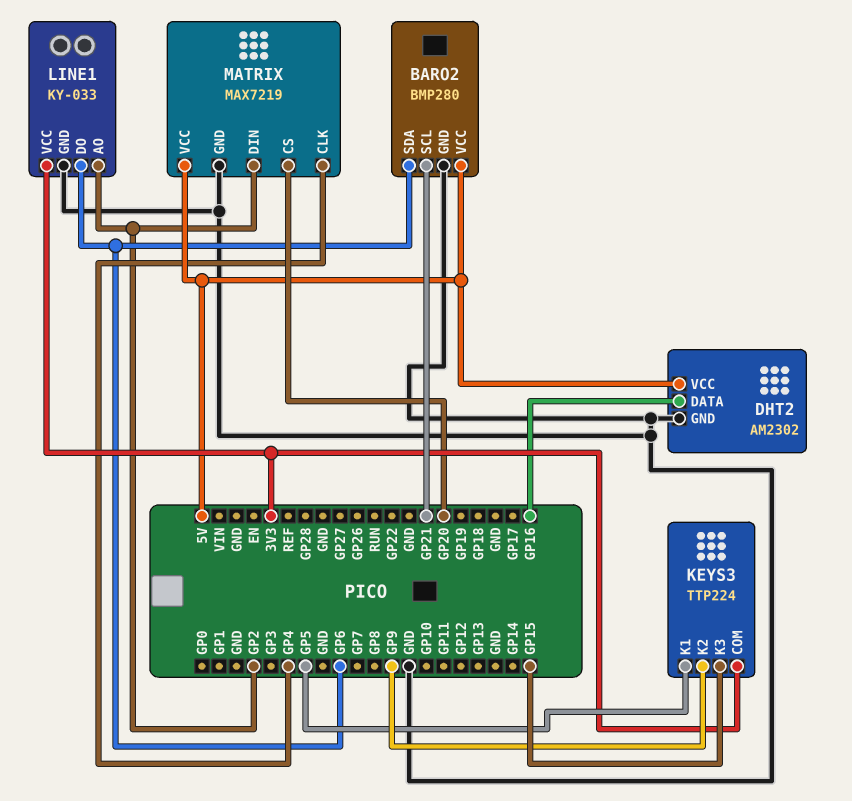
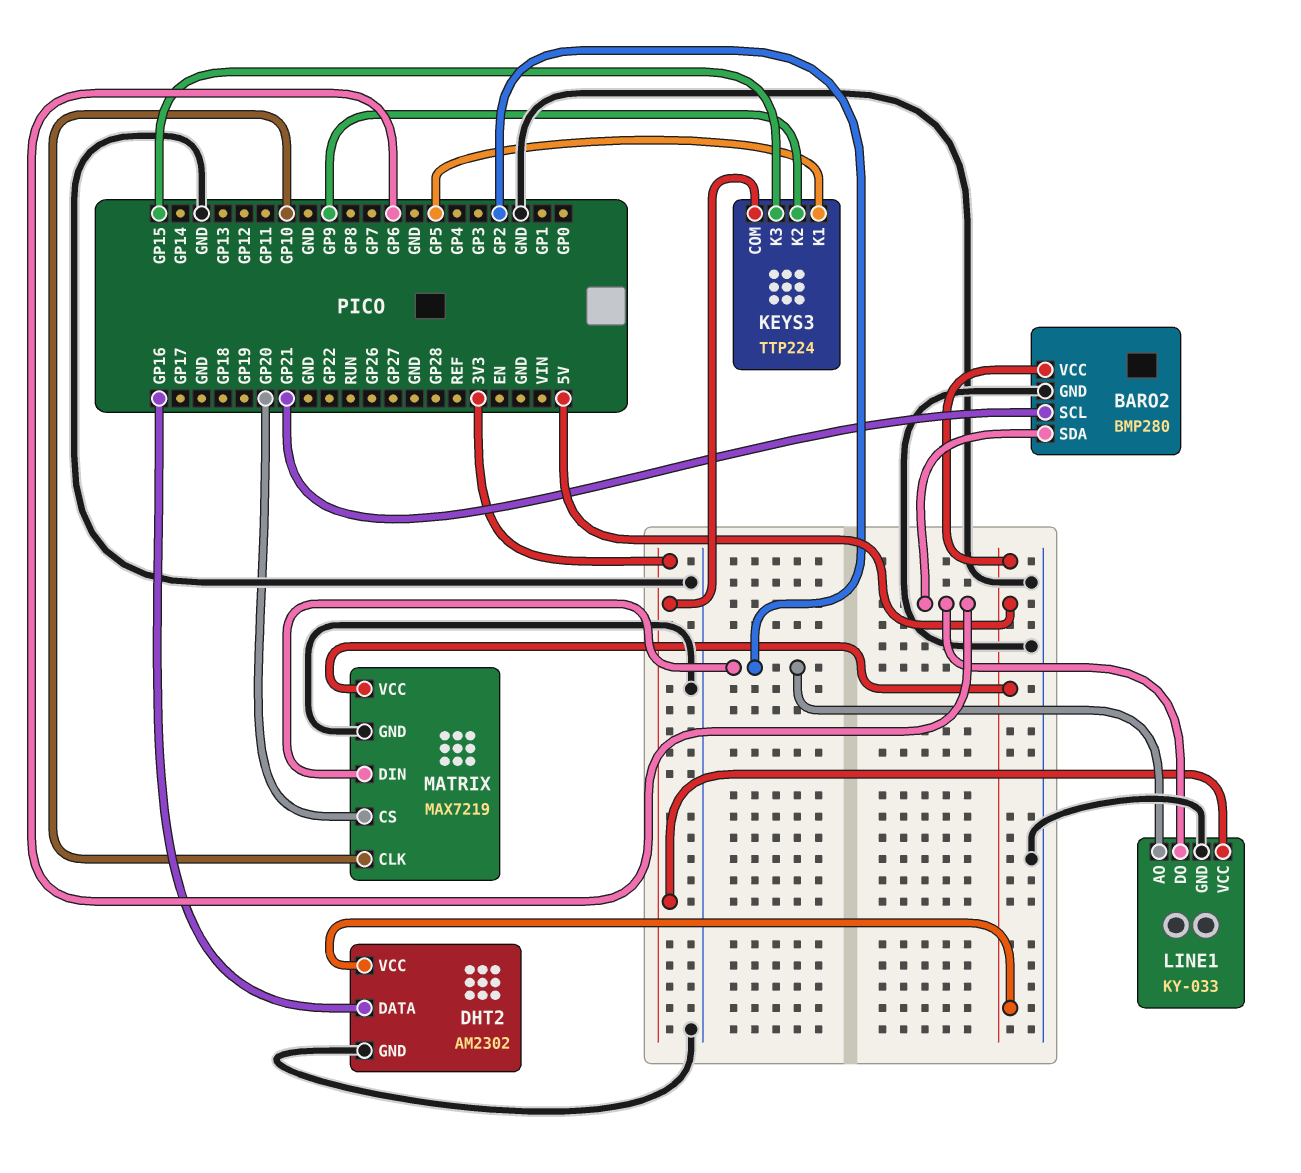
MATRIX pin CLK: GP4 -> GP10

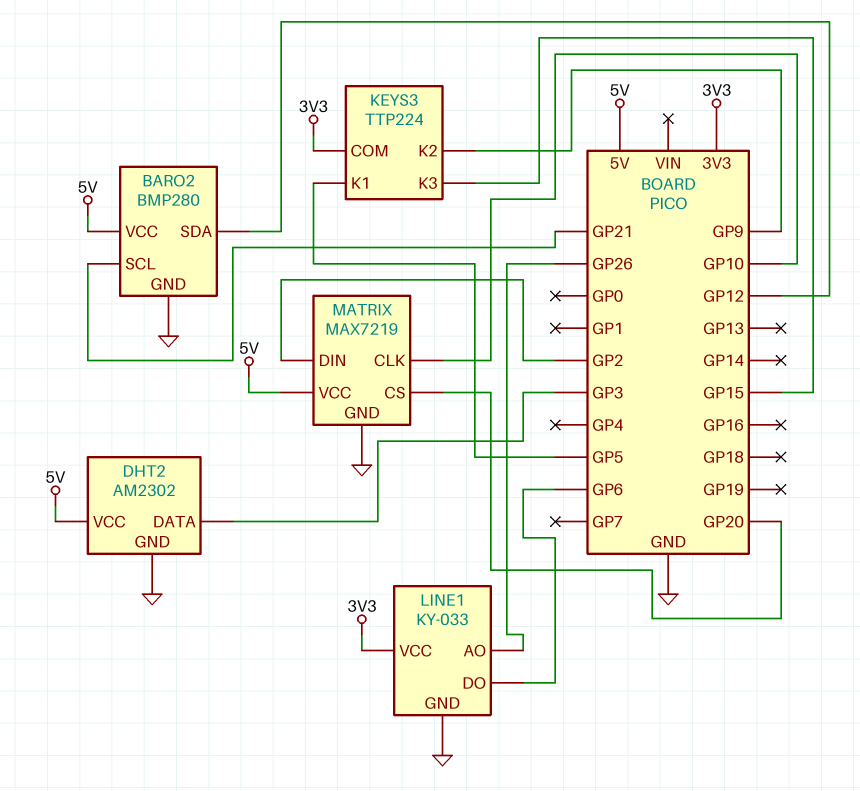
BARO2 pin SDA: GP6 -> GP12
DHT2 pin DATA: GP16 -> GP3
LINE1 pin AO: GP2 -> GP26

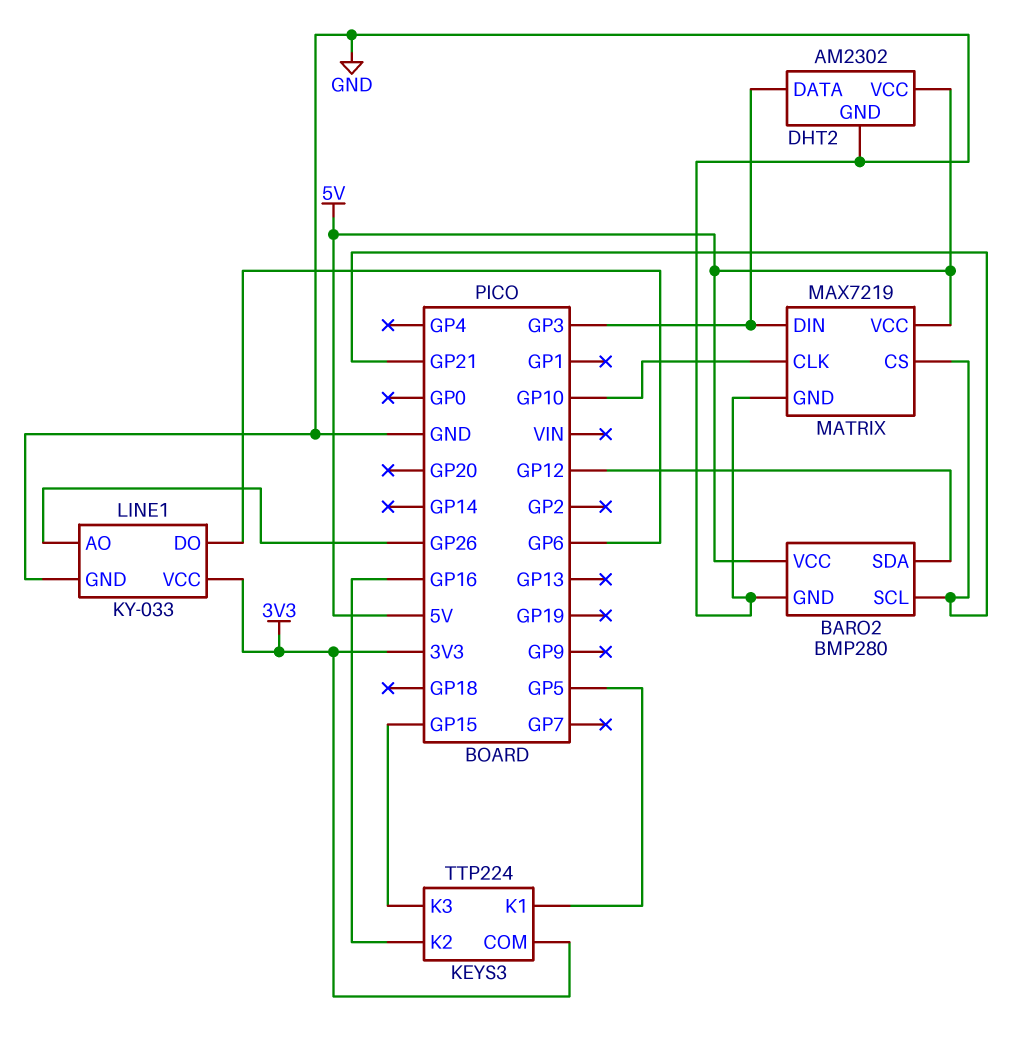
KEYS3 pin K2: GP9 -> GP16
MATRIX pin CS: GP20 -> GP21
MATRIX pin DIN: GP2 -> GP3

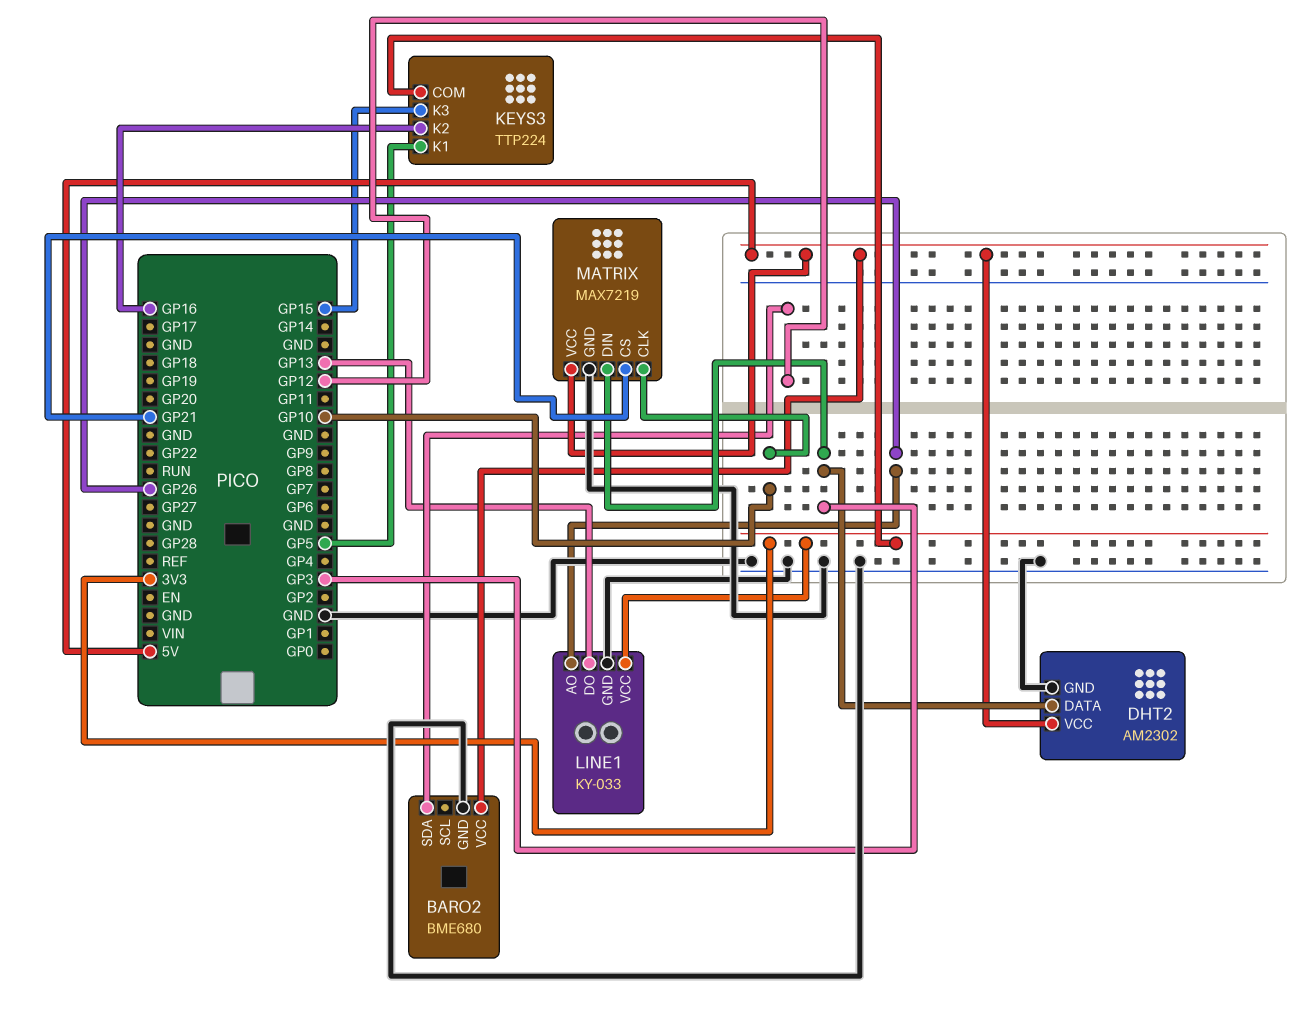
BARO2: BMP280 -> BME680
BARO2 pin SCL: GP21 -> none
LINE1 pin DO: GP6 -> GP13

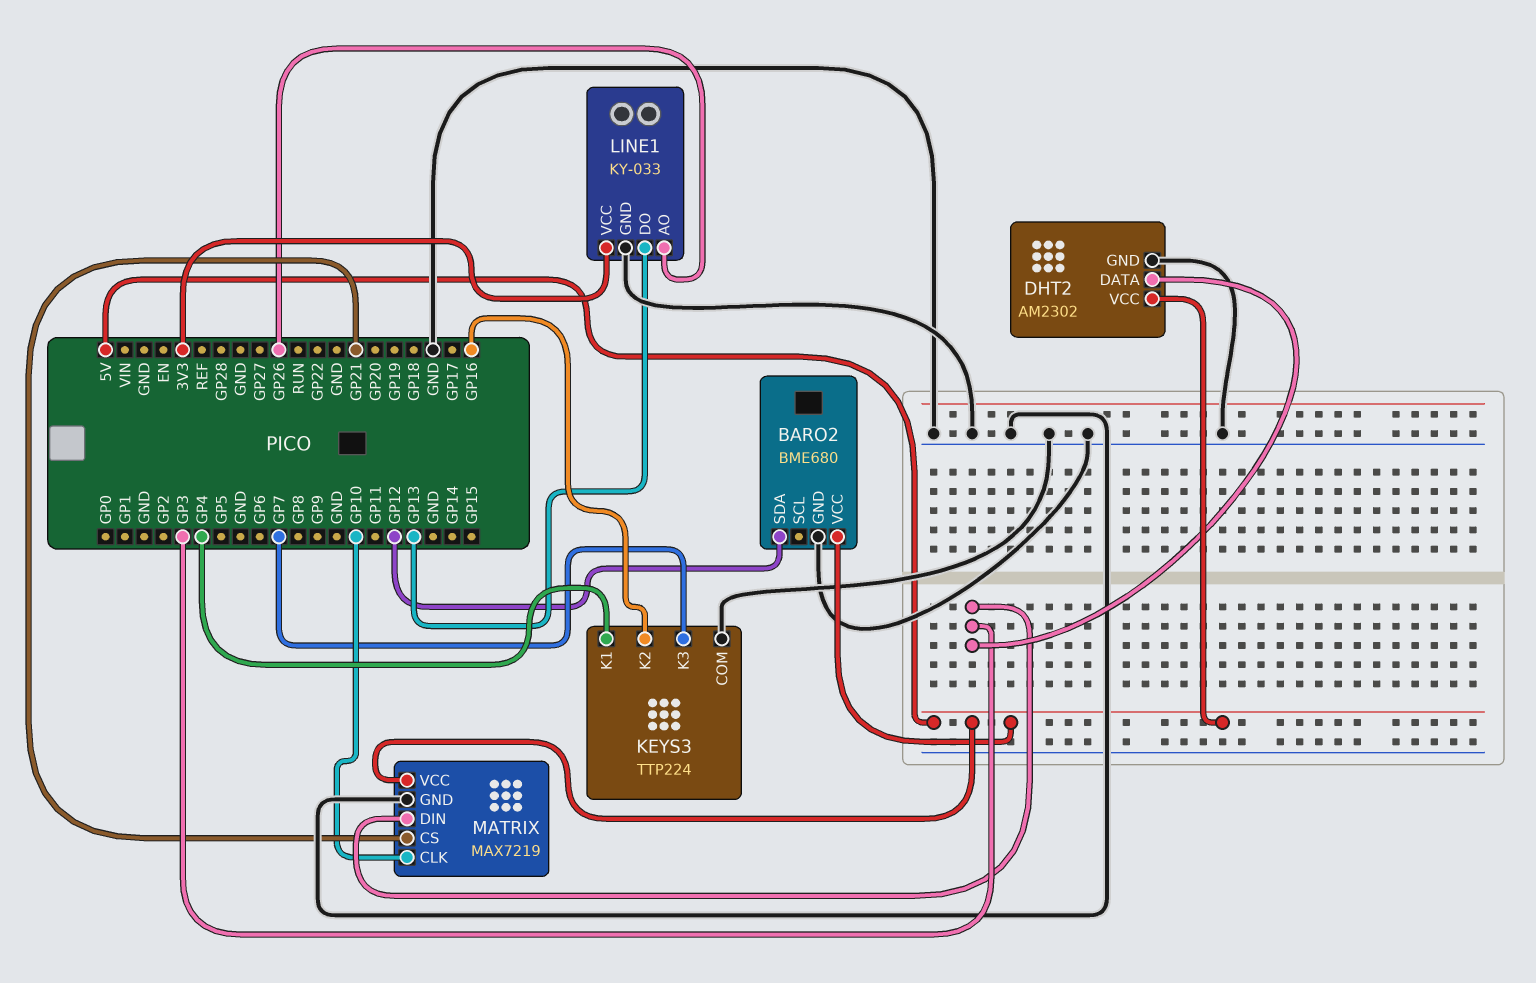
KEYS3 pin COM: 3V3 -> GND
KEYS3 pin K1: GP5 -> GP4
KEYS3 pin K3: GP15 -> GP7

